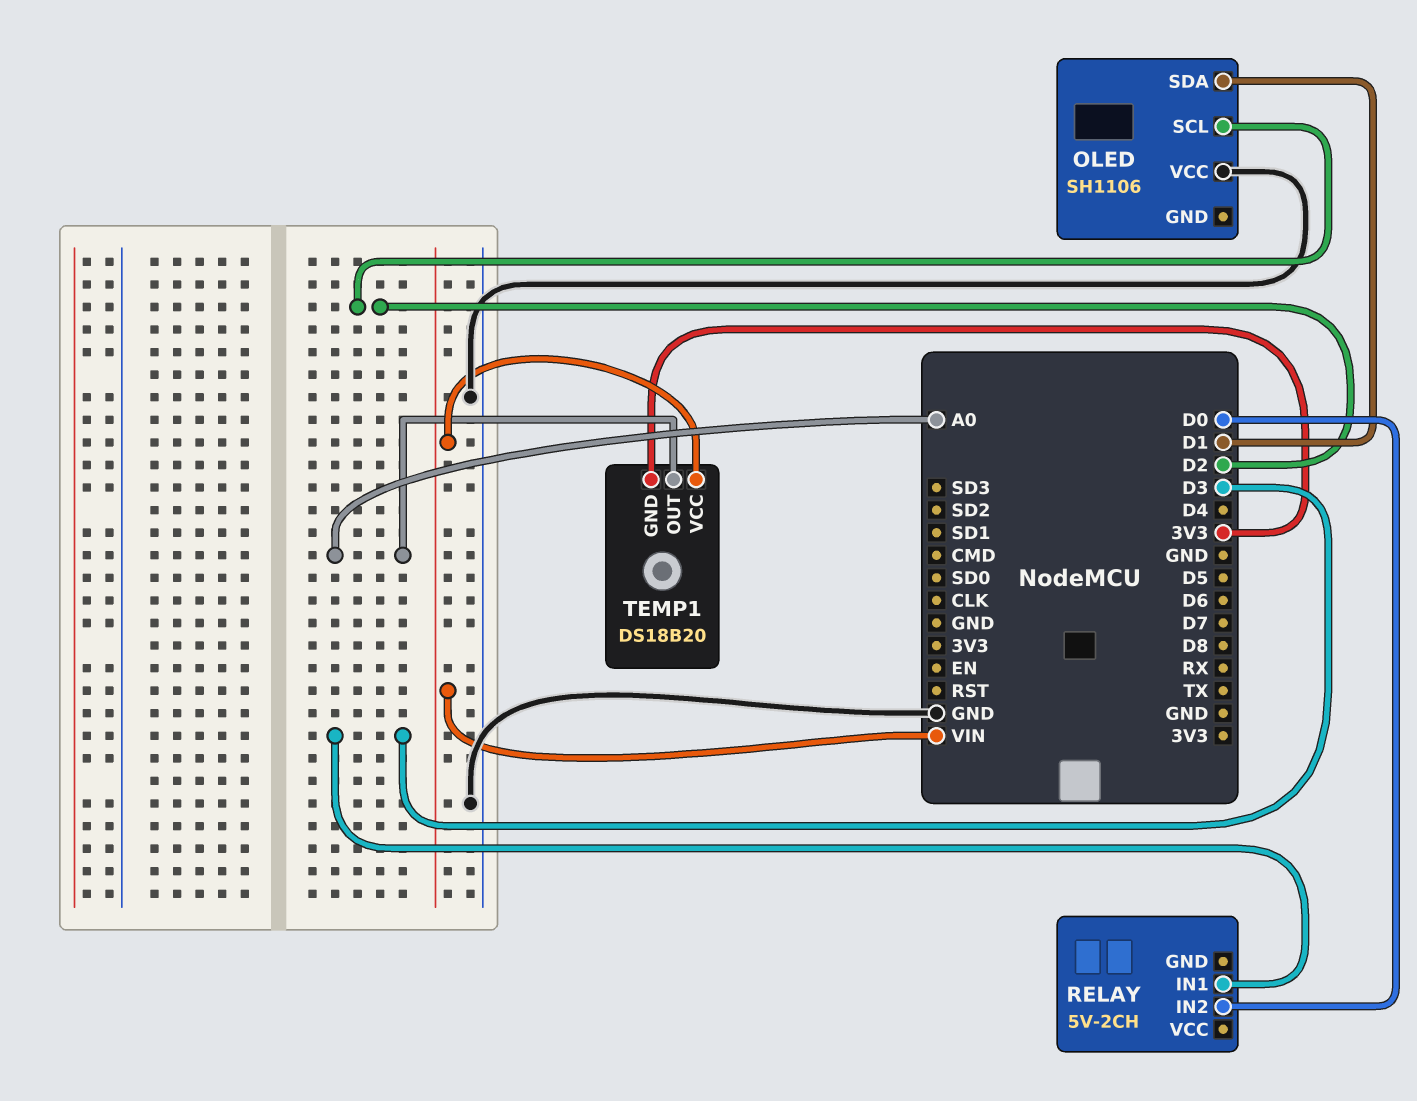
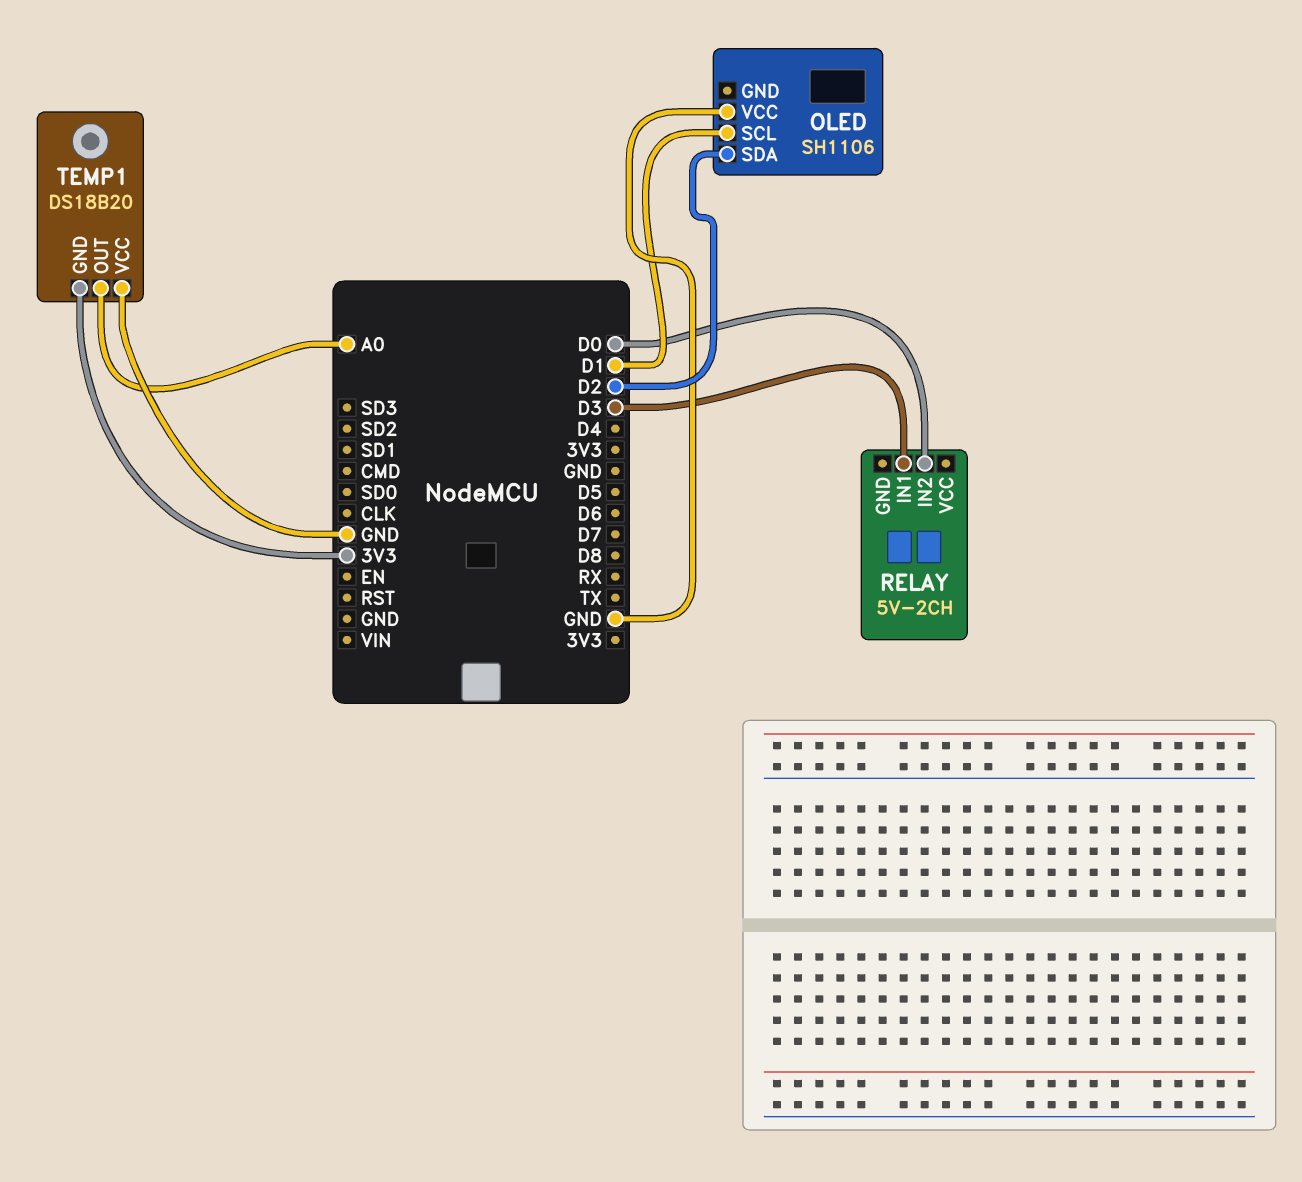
OLED pin SCL: D2 -> D1
OLED pin SDA: D1 -> D2
TEMP1 pin VCC: VIN -> GND

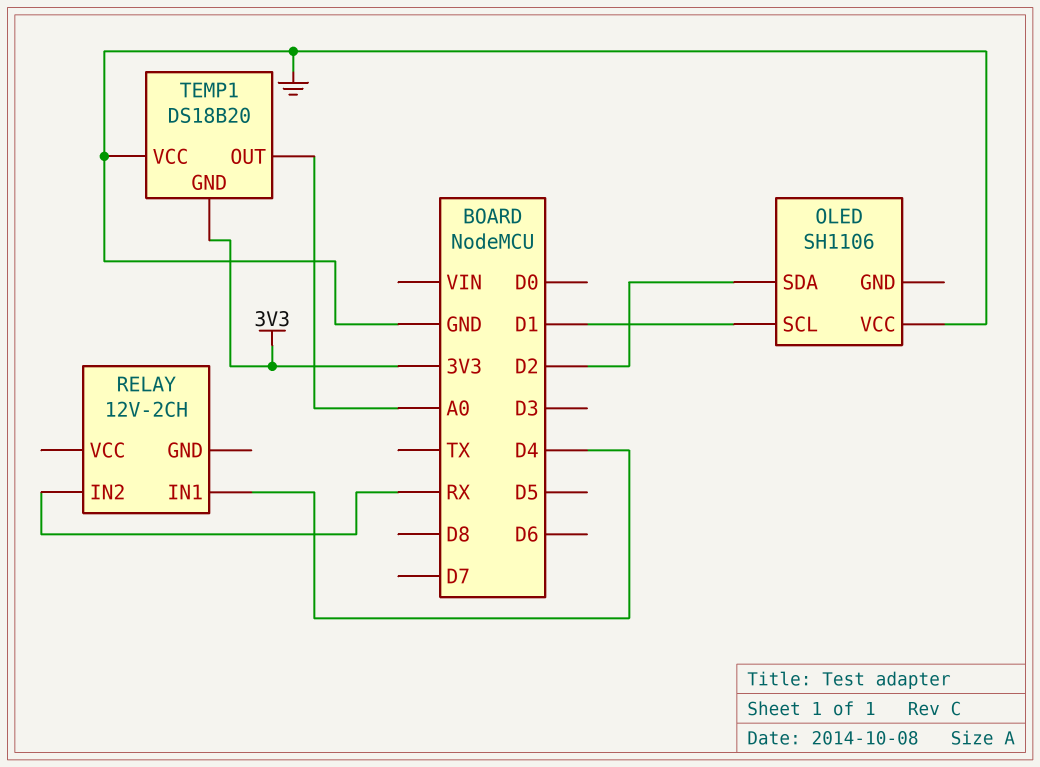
RELAY: 5V-2CH -> 12V-2CH
RELAY pin IN1: D3 -> D4
RELAY pin IN2: D0 -> RX

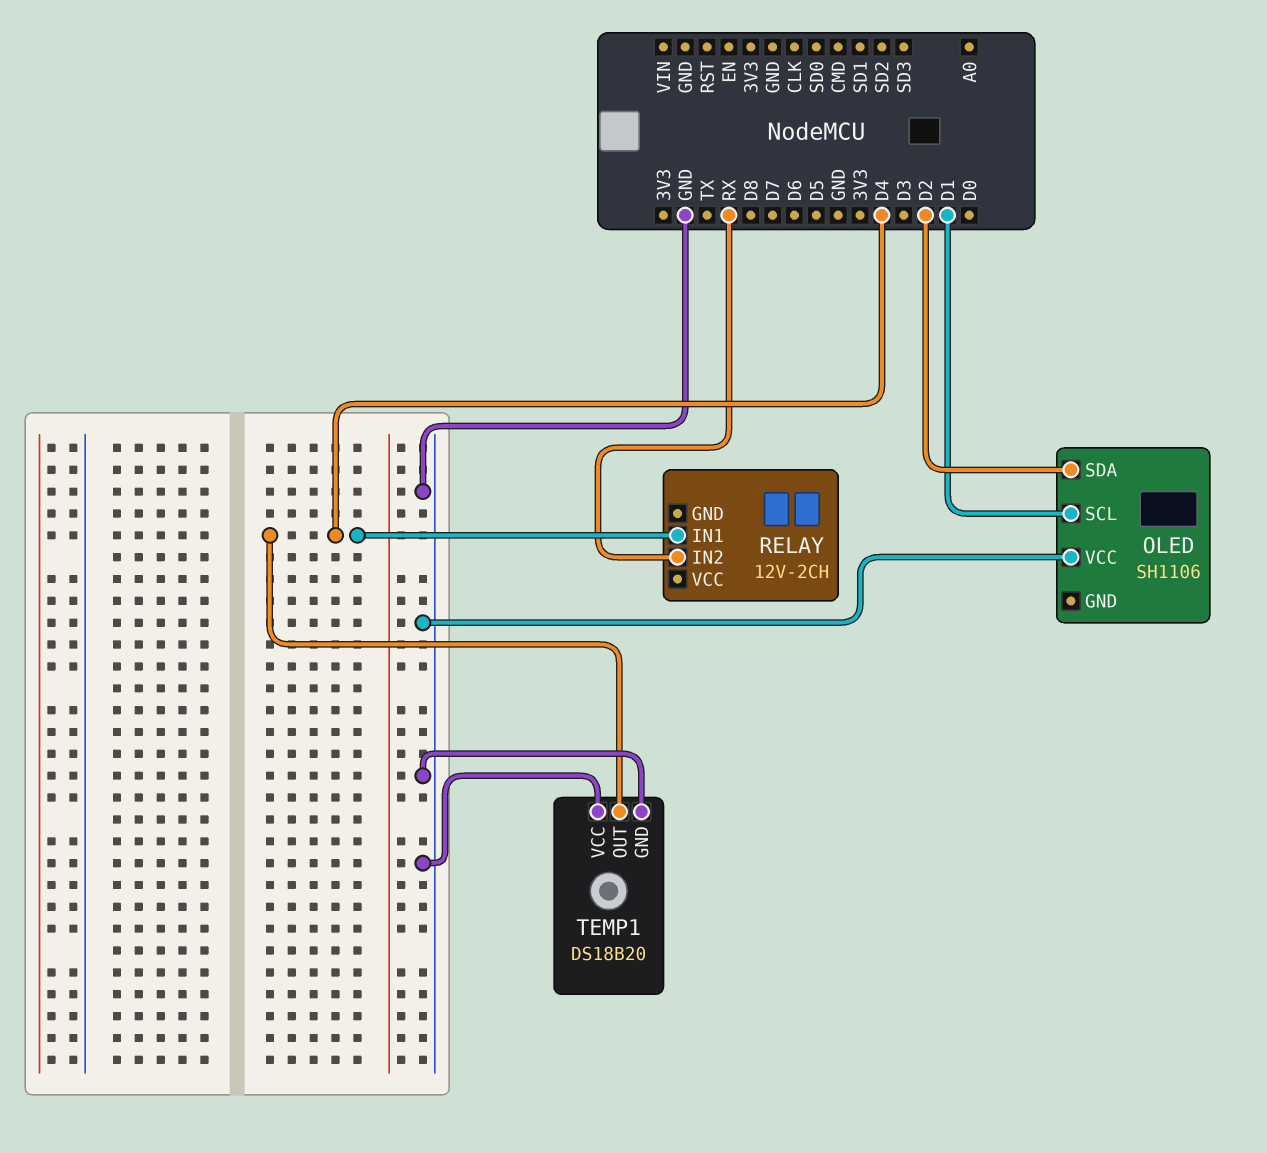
TEMP1 pin GND: 3V3 -> GND
TEMP1 pin OUT: A0 -> D4

